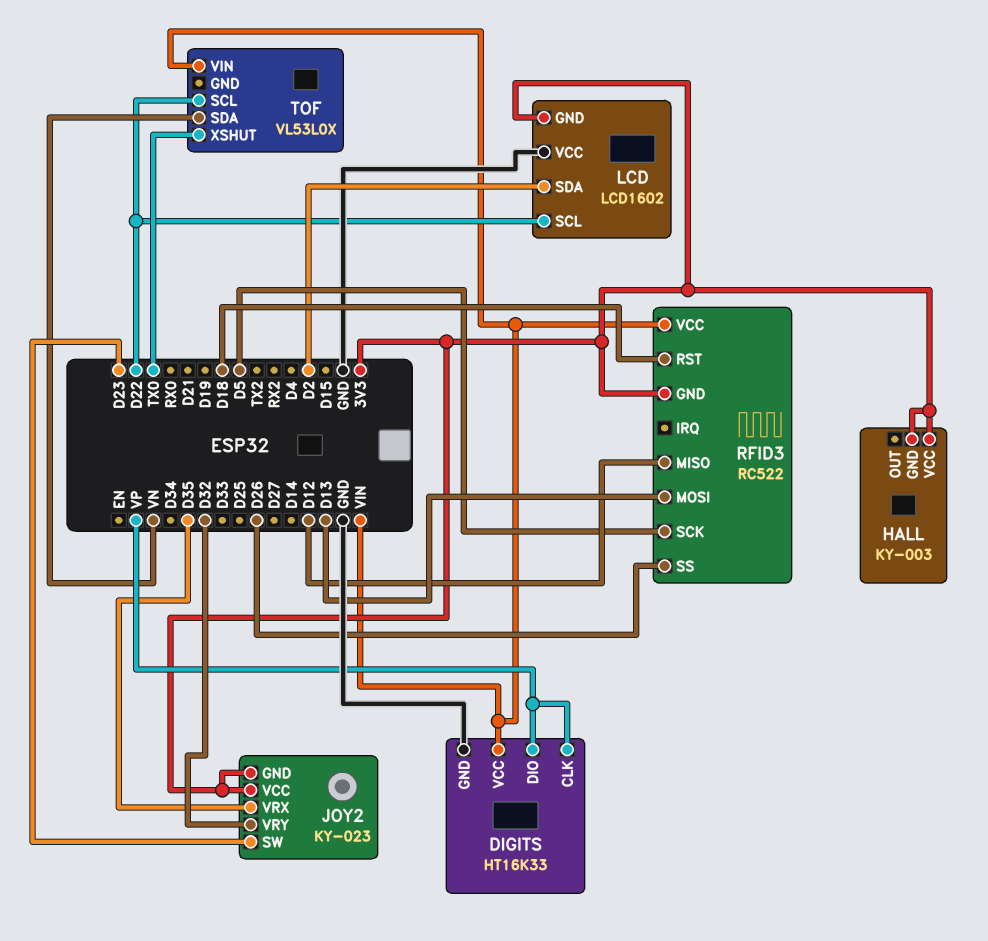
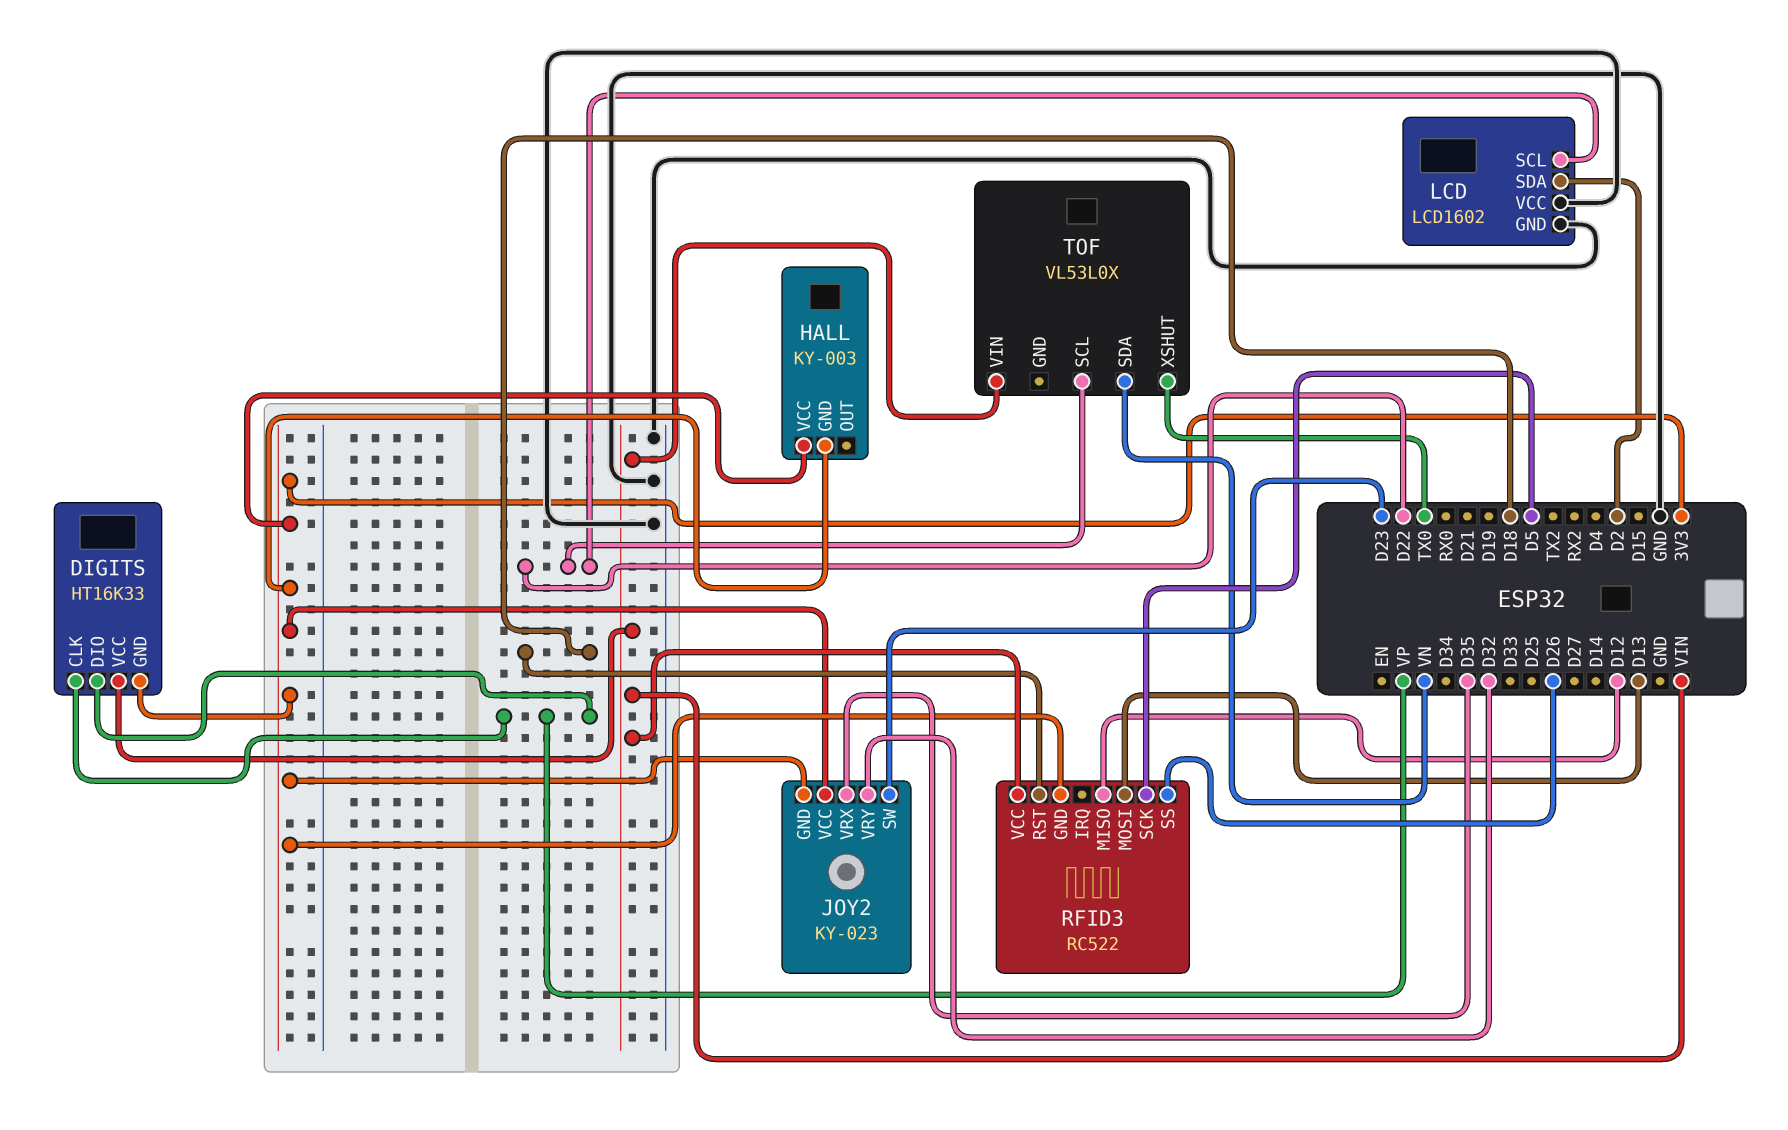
DIGITS pin GND: GND -> 3V3
LCD pin GND: 3V3 -> GND

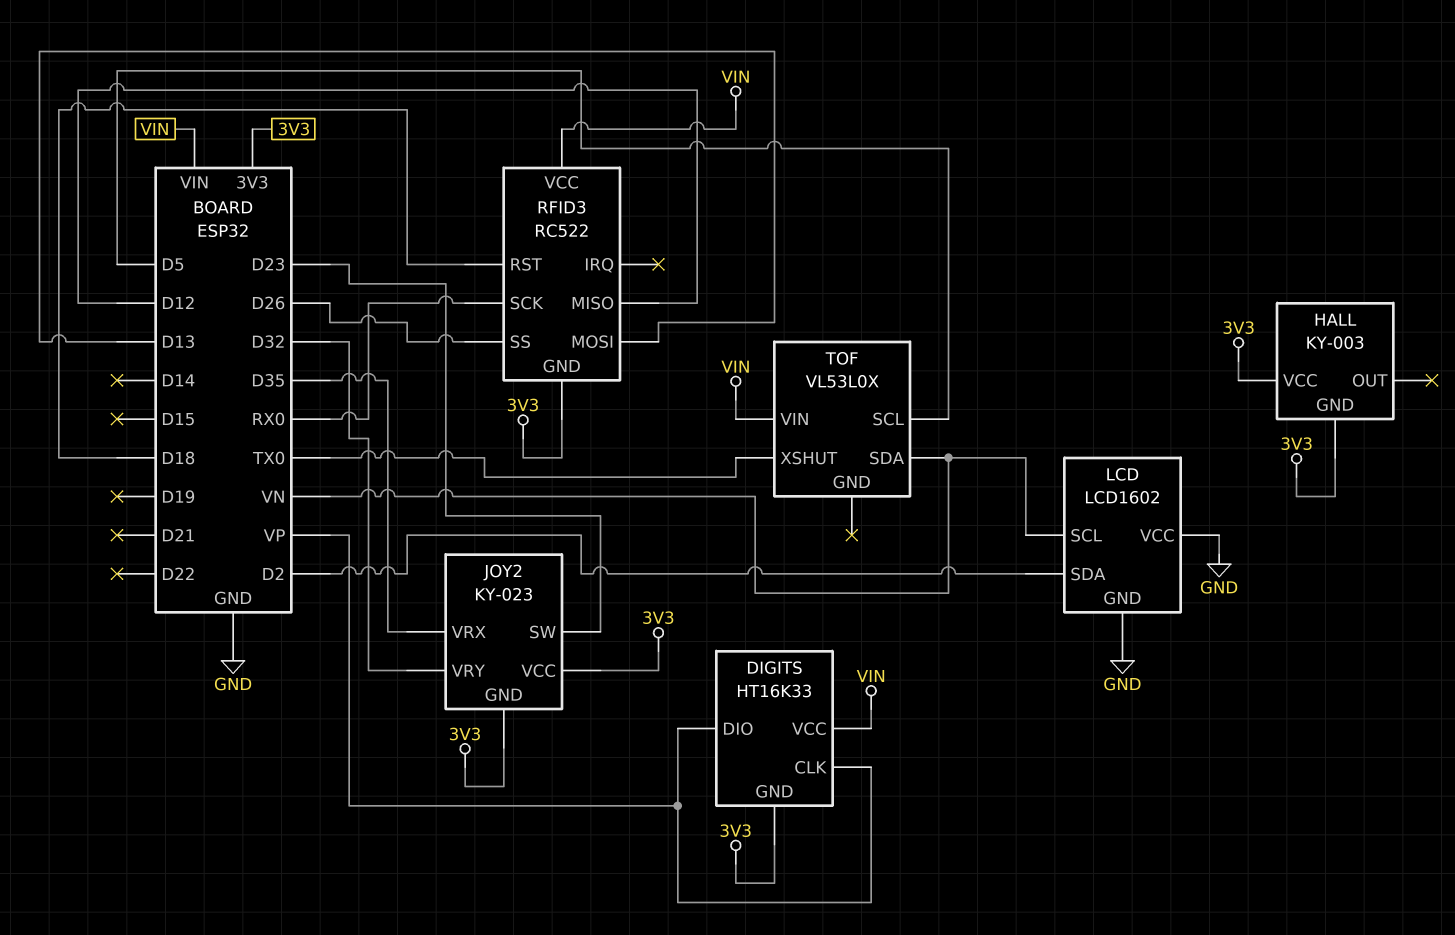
LCD pin SCL: D22 -> VN
RFID3 pin SCK: D5 -> RX0
TOF pin SCL: D22 -> D5

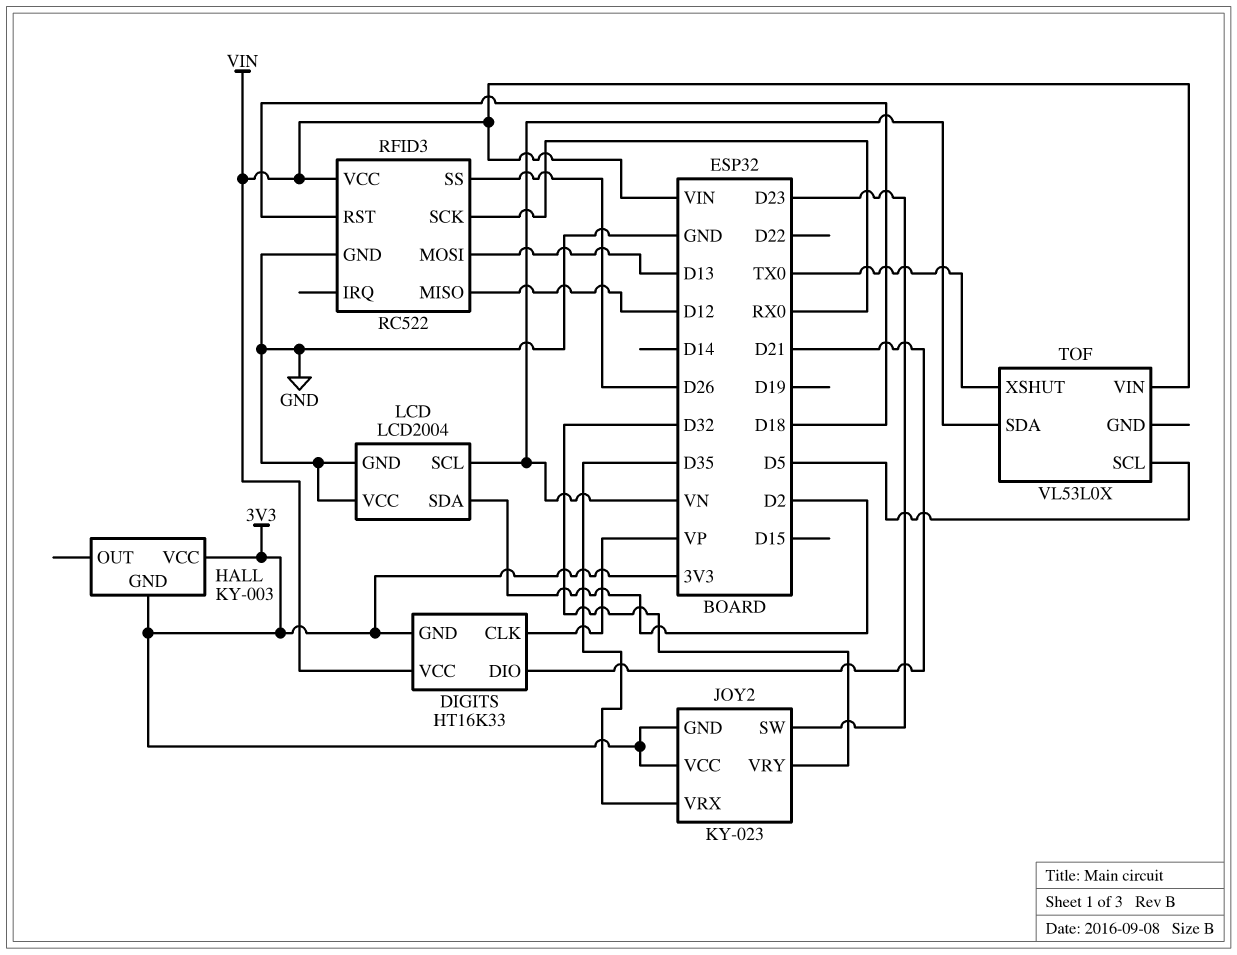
DIGITS pin DIO: VP -> D21
LCD: LCD1602 -> LCD2004
RFID3 pin GND: 3V3 -> GND

